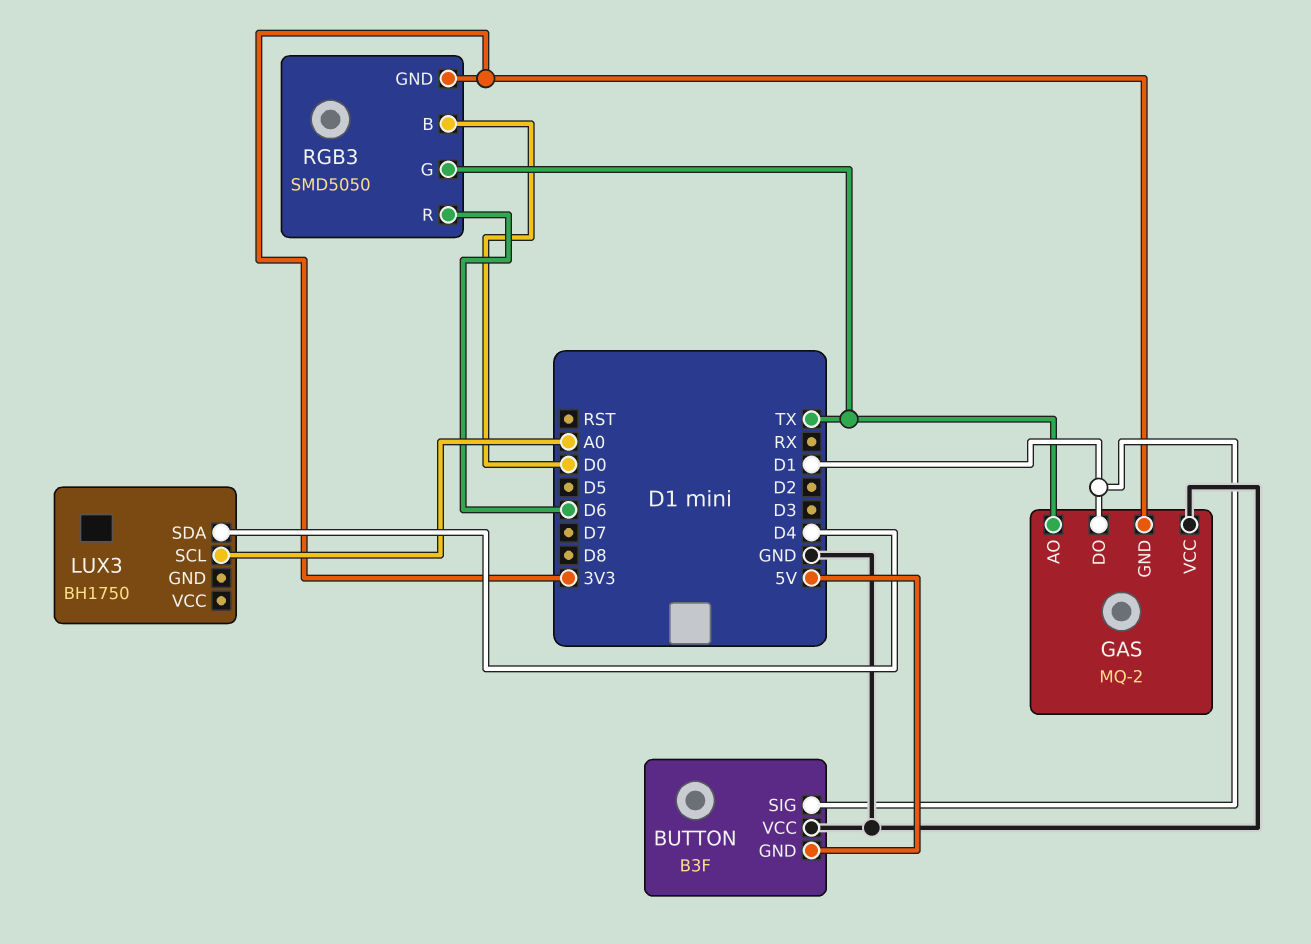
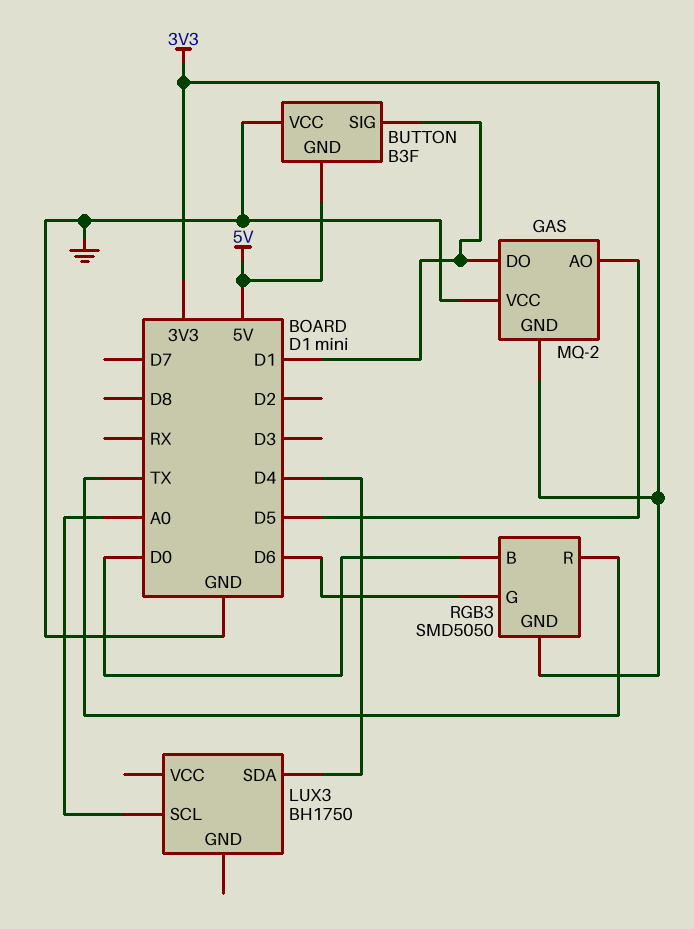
GAS pin AO: TX -> D5
RGB3 pin G: TX -> D6
RGB3 pin R: D6 -> TX

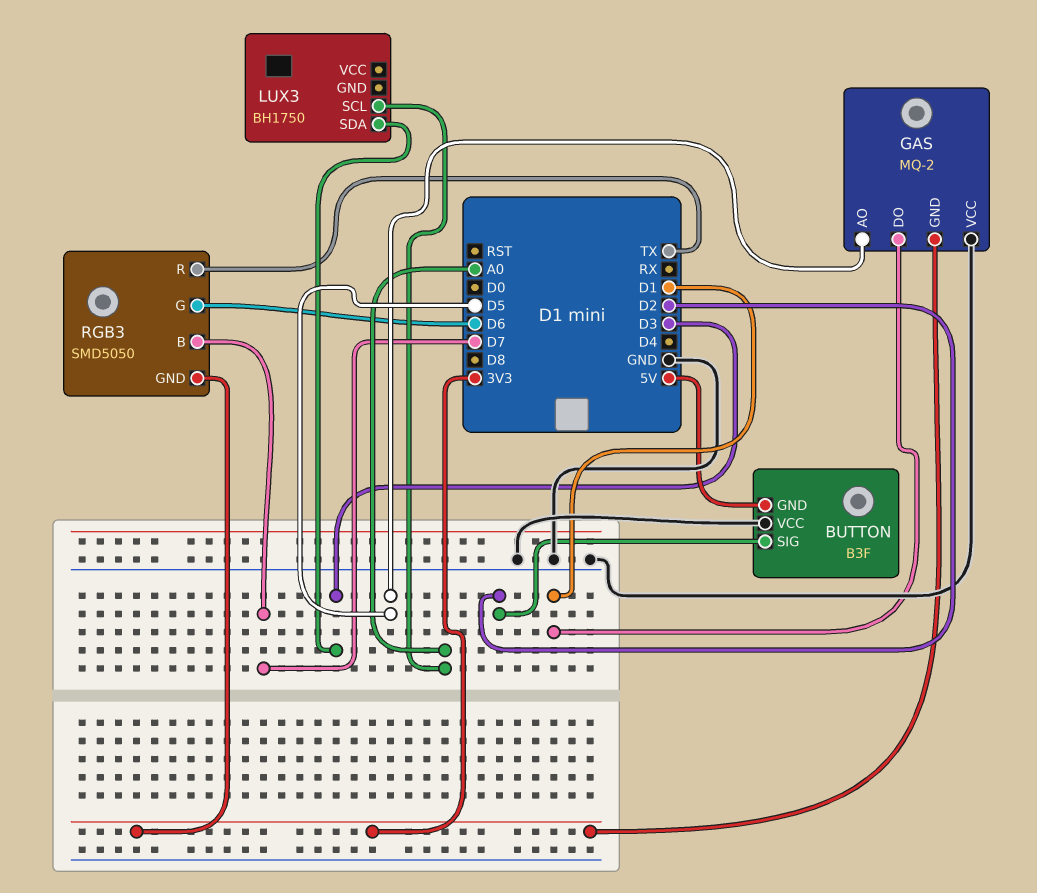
BUTTON pin SIG: D1 -> D2
LUX3 pin SDA: D4 -> D3
RGB3 pin B: D0 -> D7

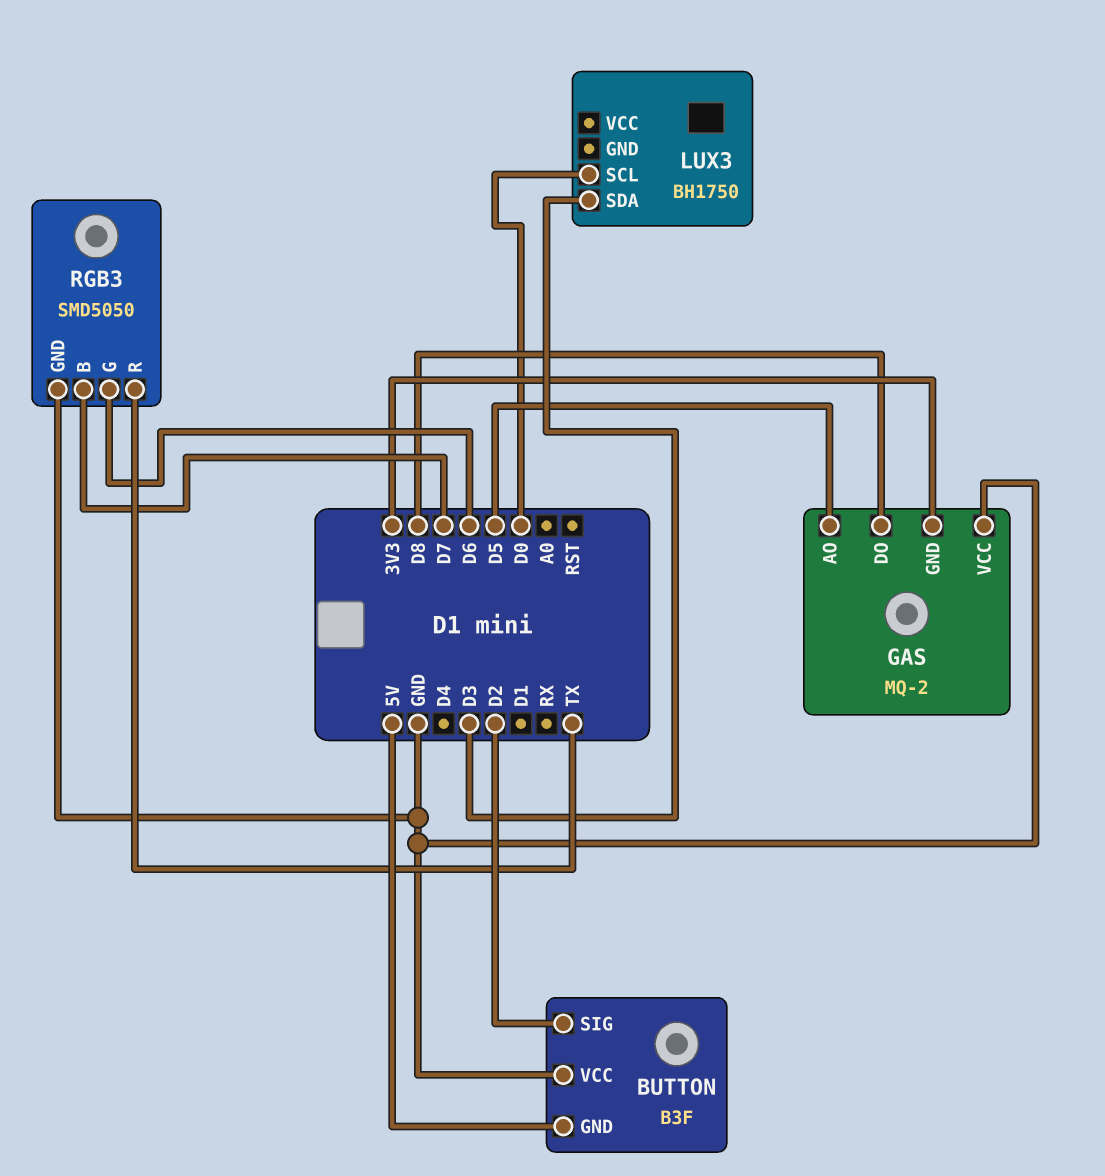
GAS pin DO: D1 -> D8
LUX3 pin SCL: A0 -> D0
RGB3 pin GND: 3V3 -> GND

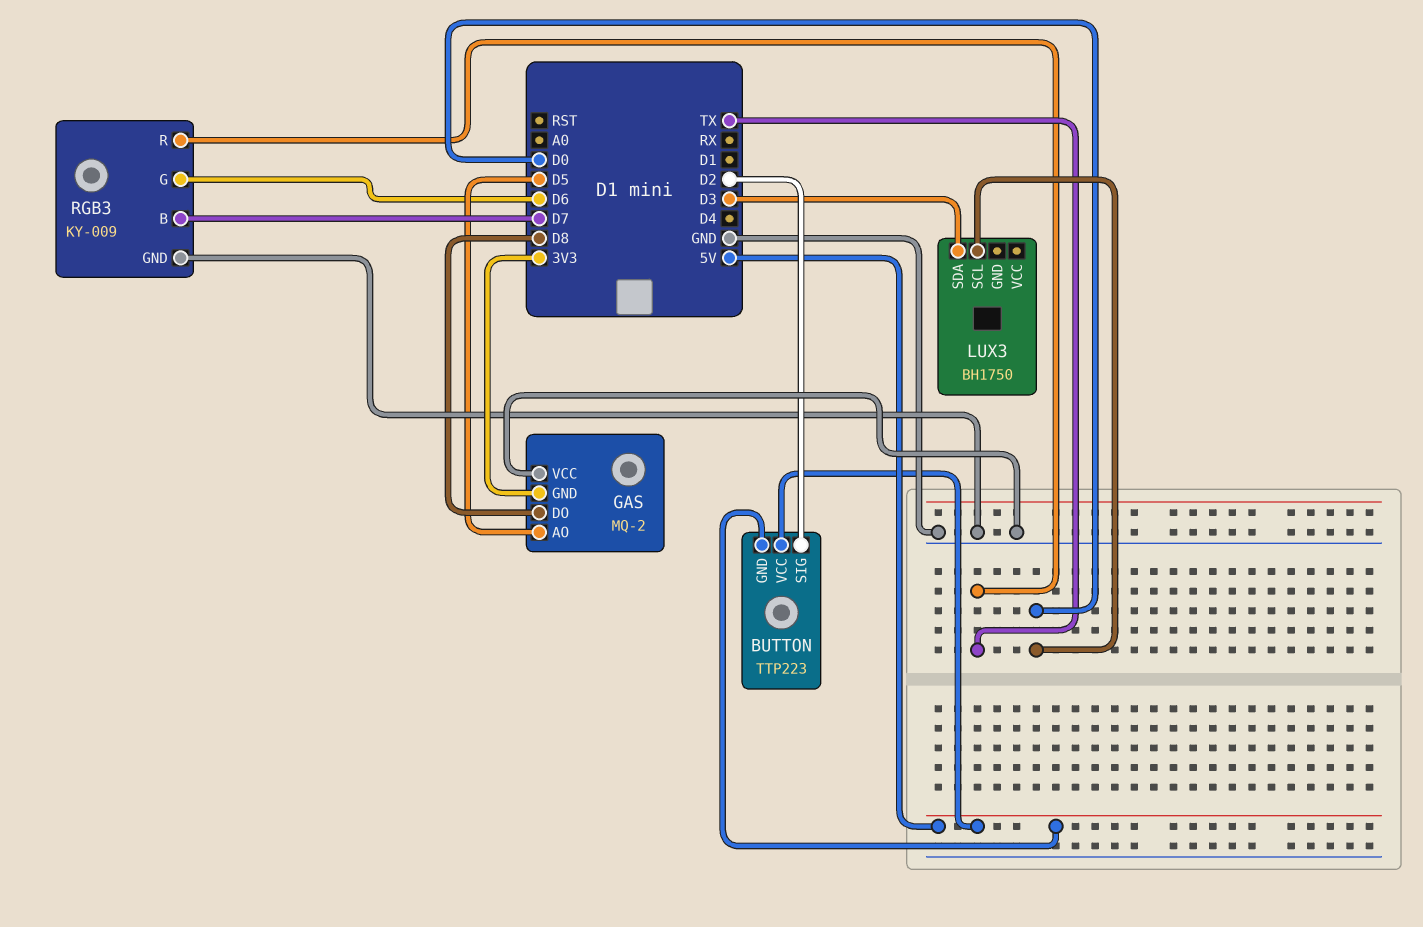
BUTTON: B3F -> TTP223
BUTTON pin VCC: GND -> 5V
RGB3: SMD5050 -> KY-009

